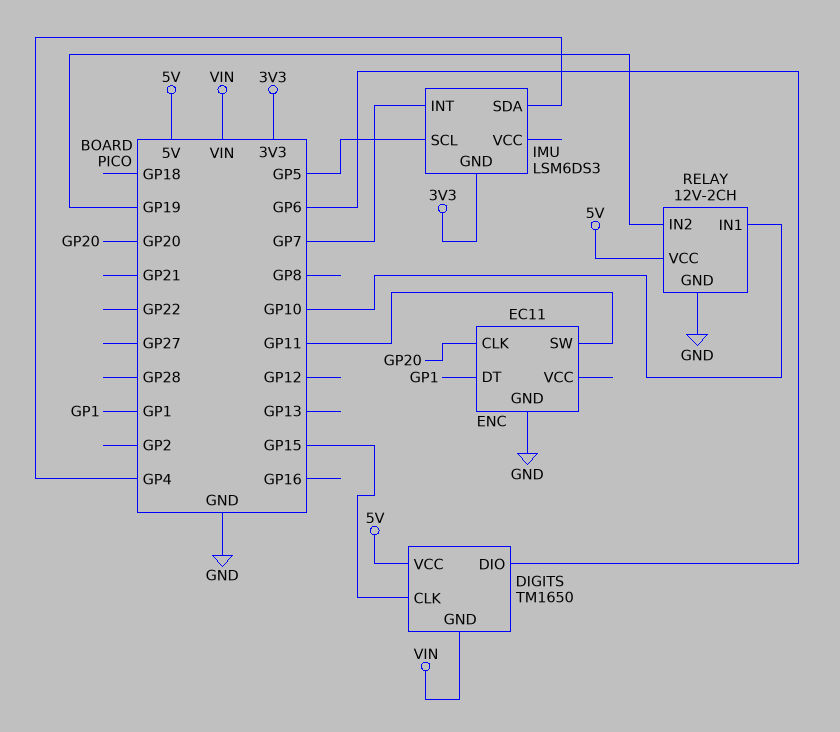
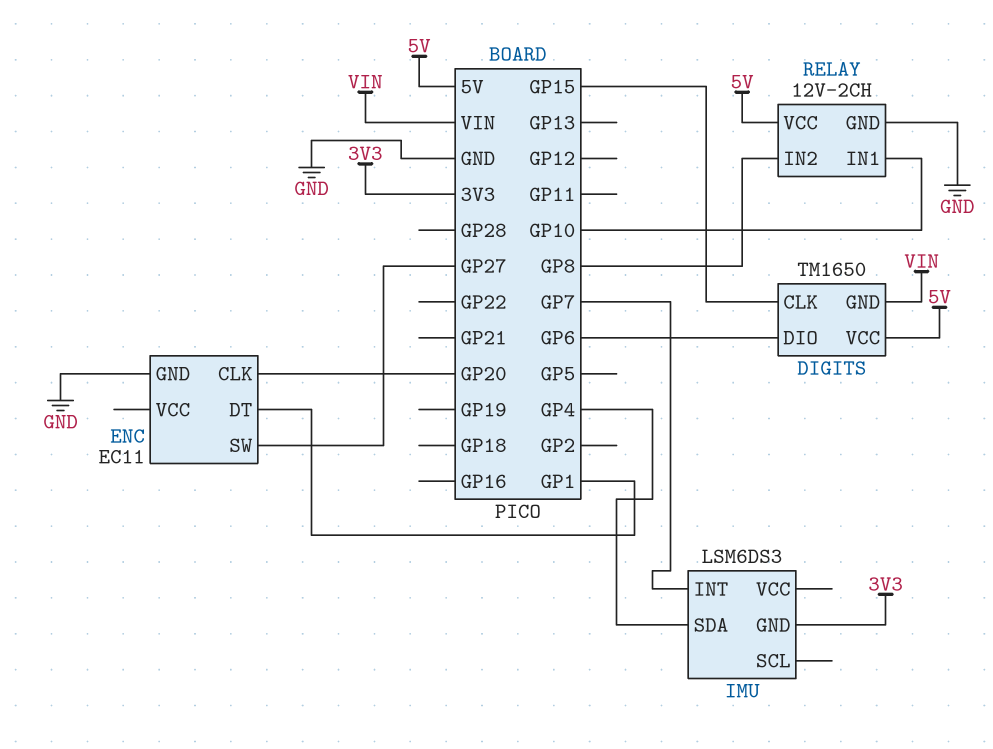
ENC pin SW: GP11 -> GP27
IMU pin SCL: GP5 -> none
RELAY pin IN2: GP19 -> GP8

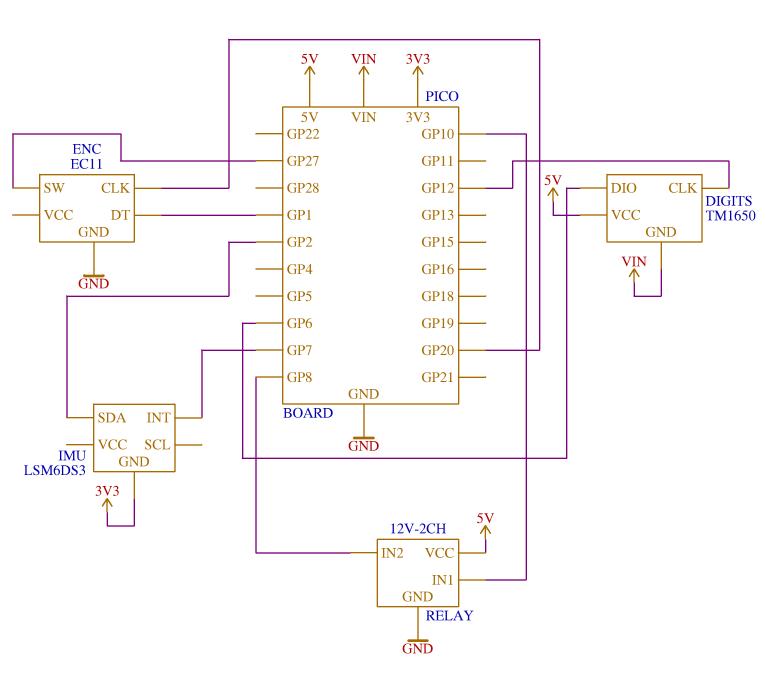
DIGITS pin CLK: GP15 -> GP12
IMU pin SDA: GP4 -> GP2

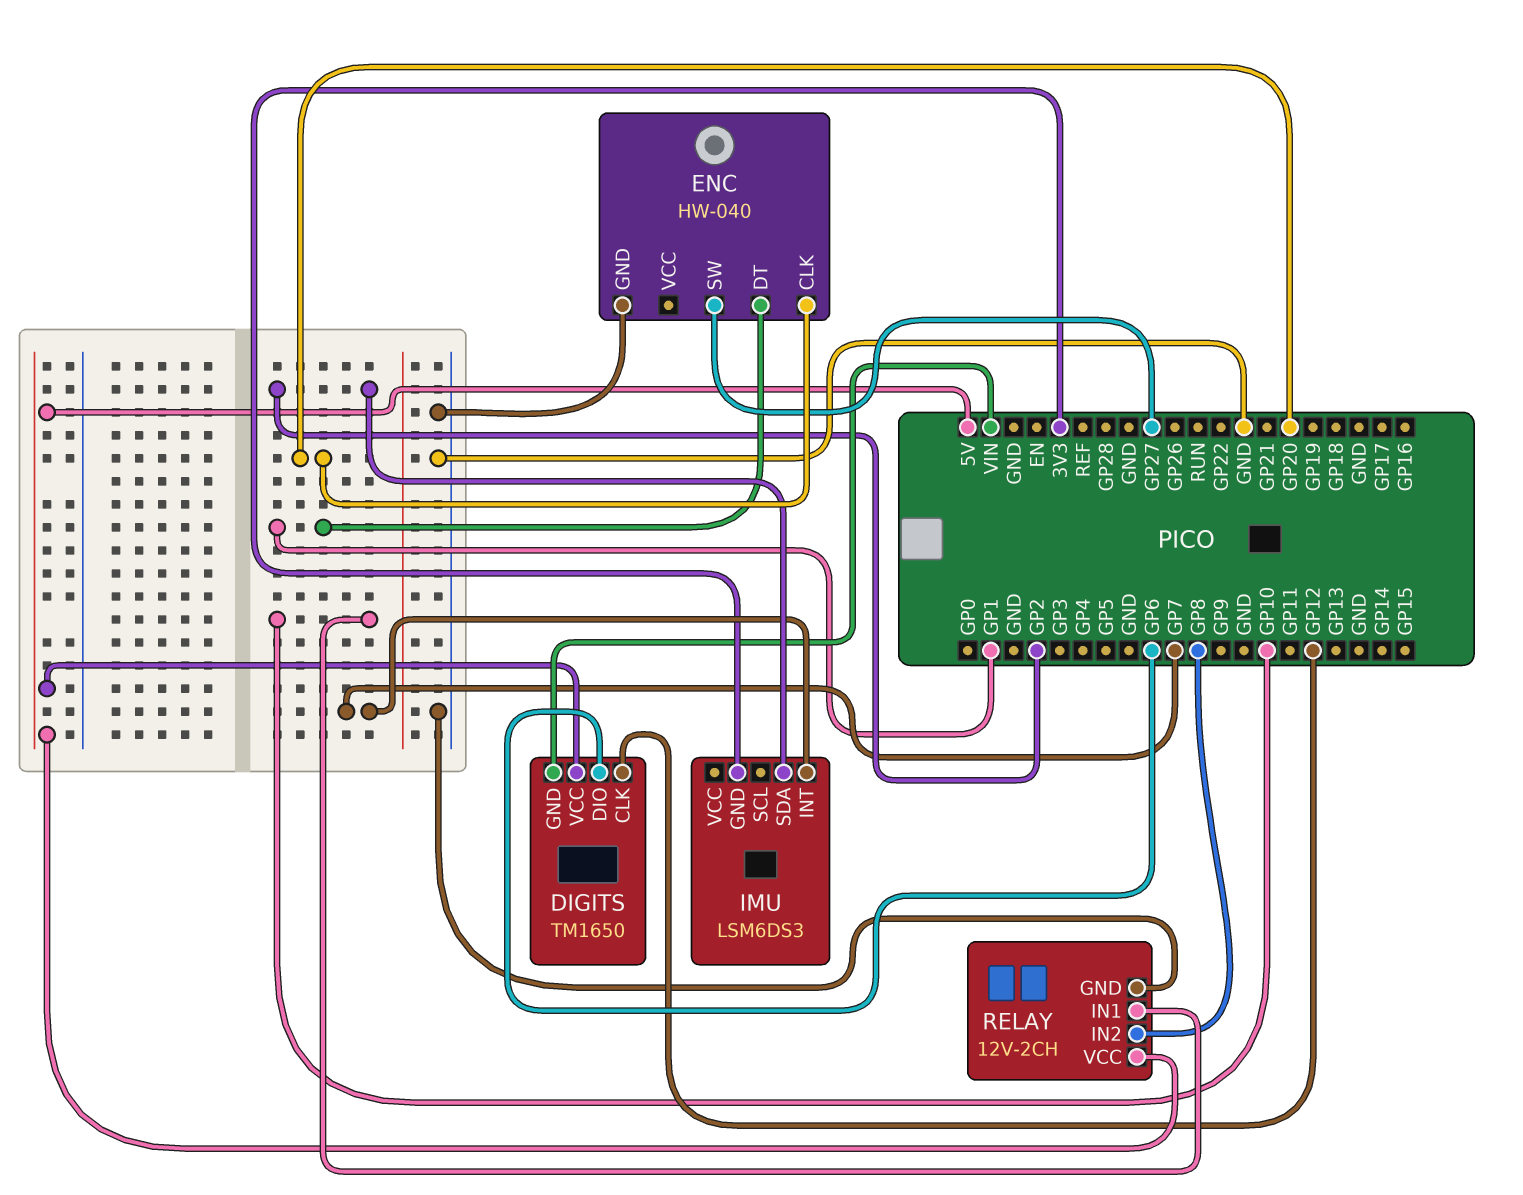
ENC: EC11 -> HW-040

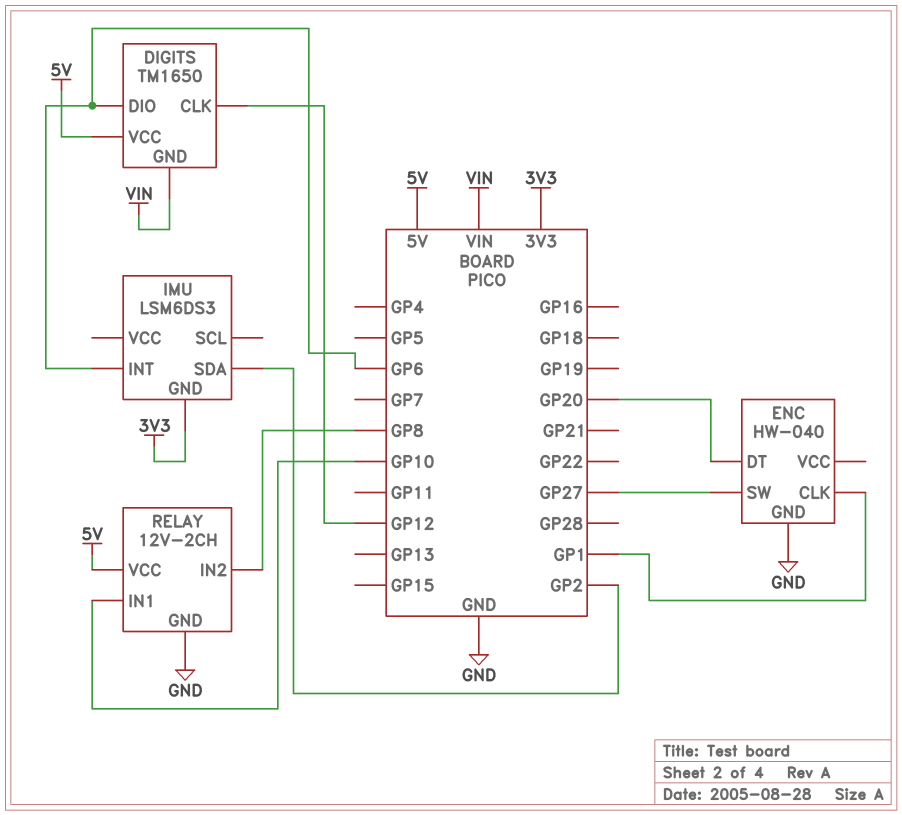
ENC pin CLK: GP20 -> GP1
ENC pin DT: GP1 -> GP20
IMU pin INT: GP7 -> GP6

